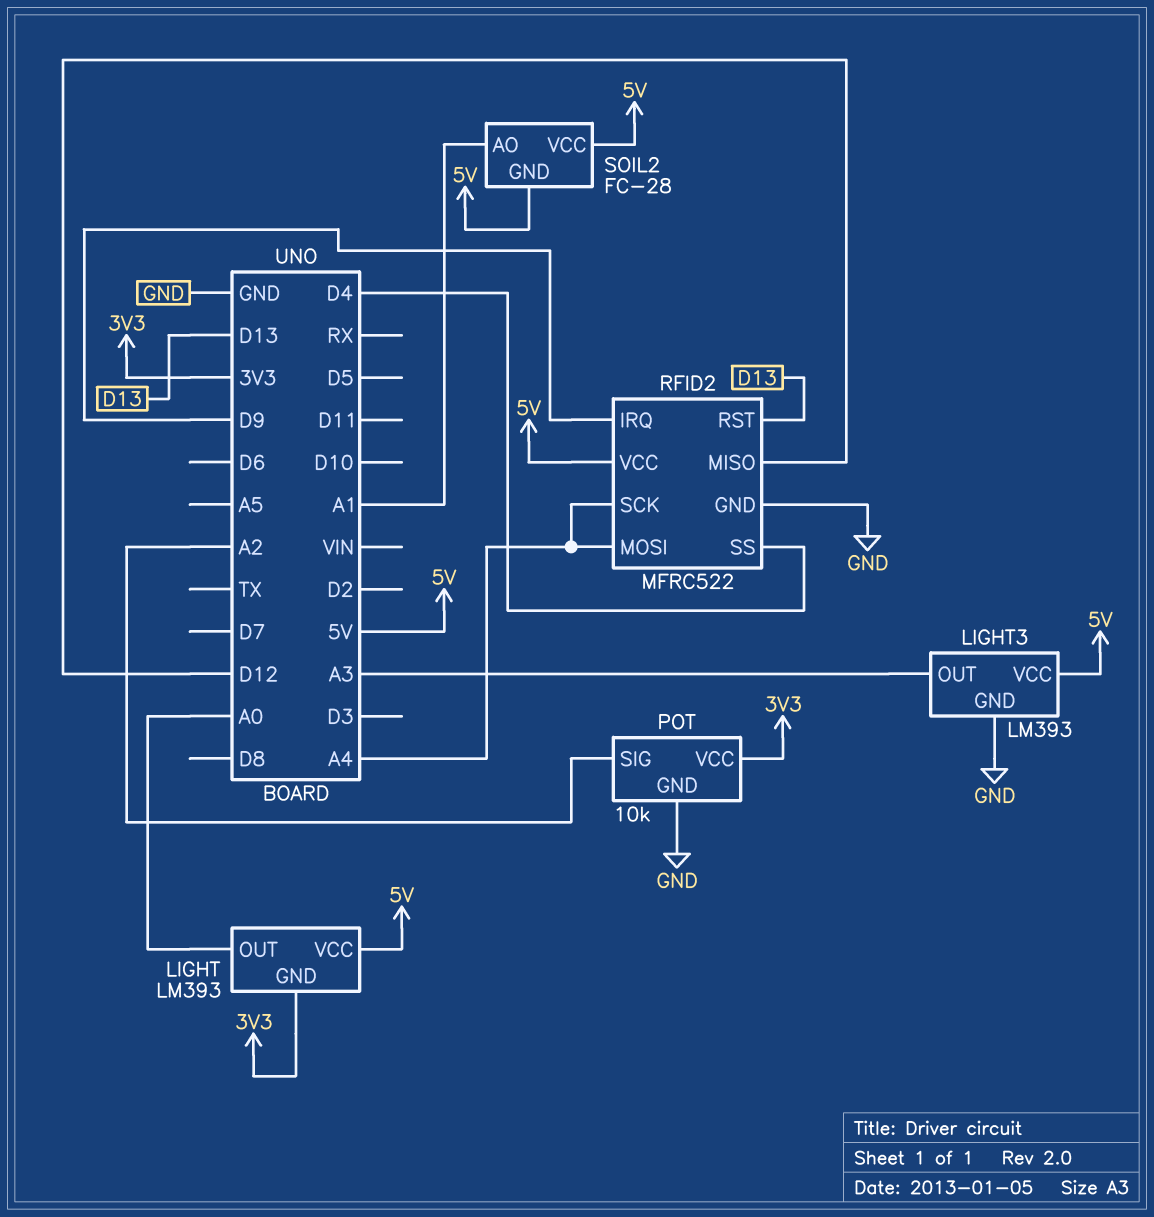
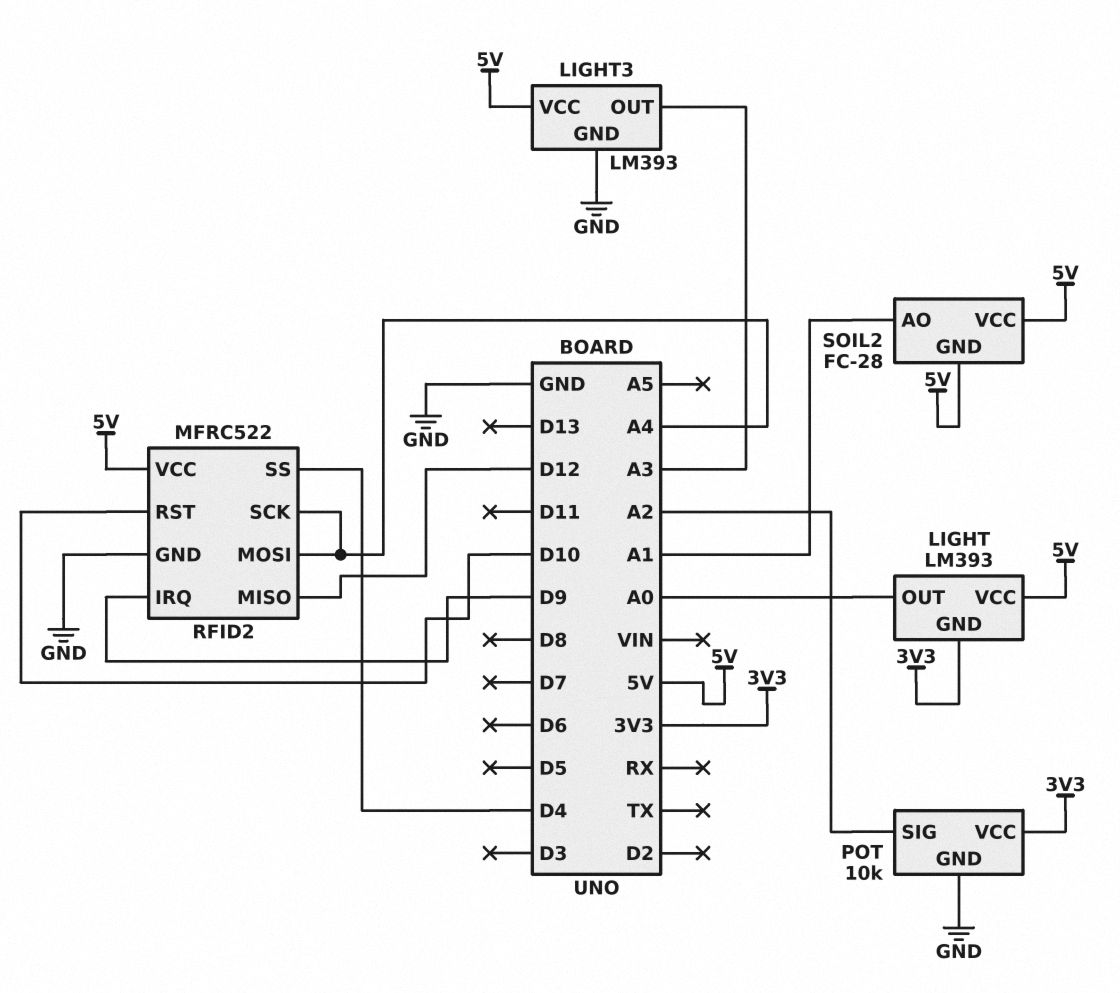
RFID2 pin RST: D13 -> D10

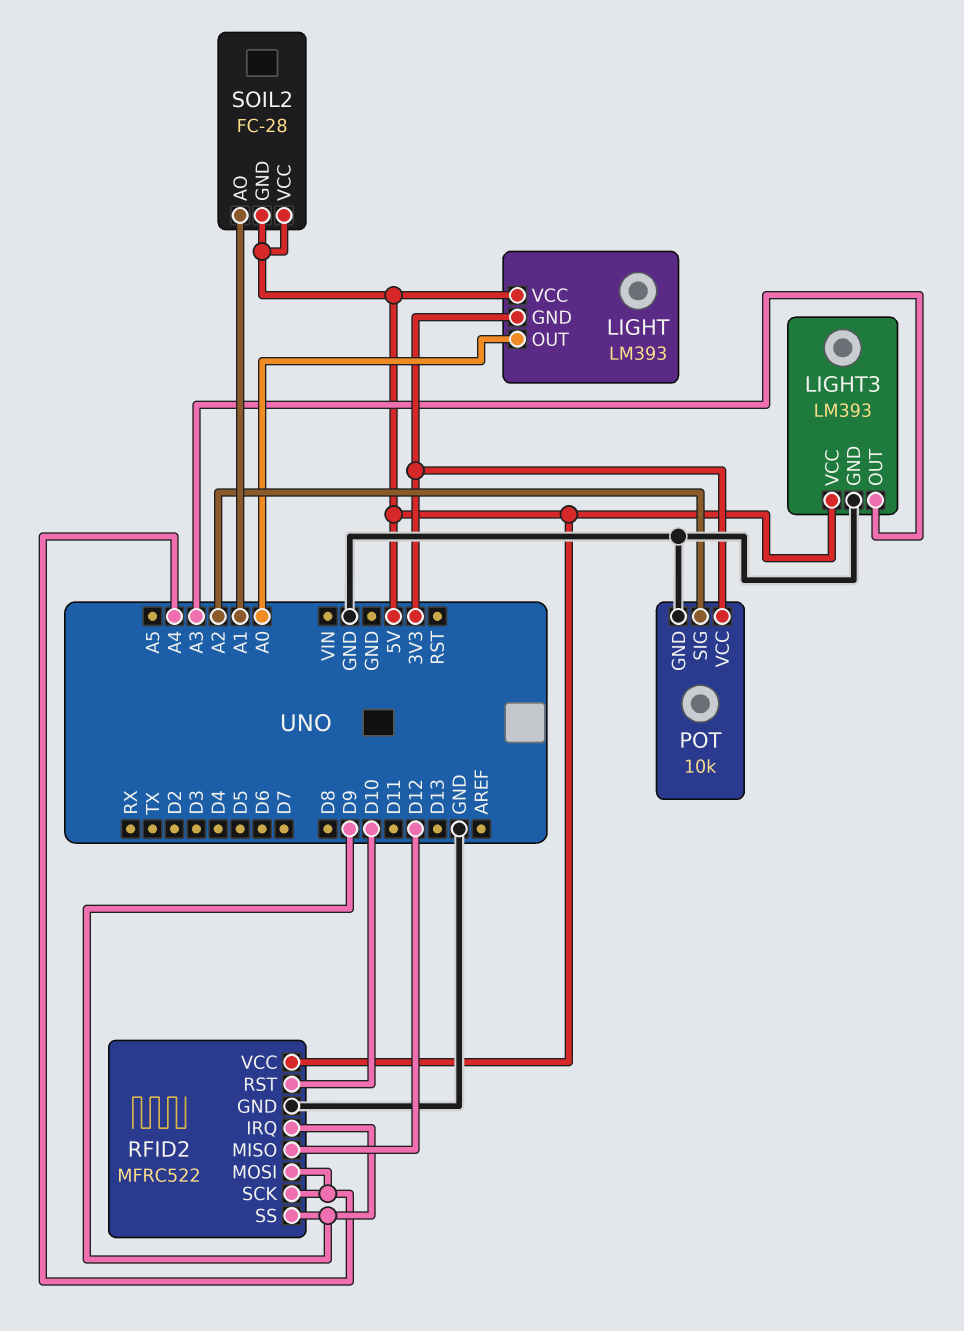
RFID2 pin SS: D4 -> D9

